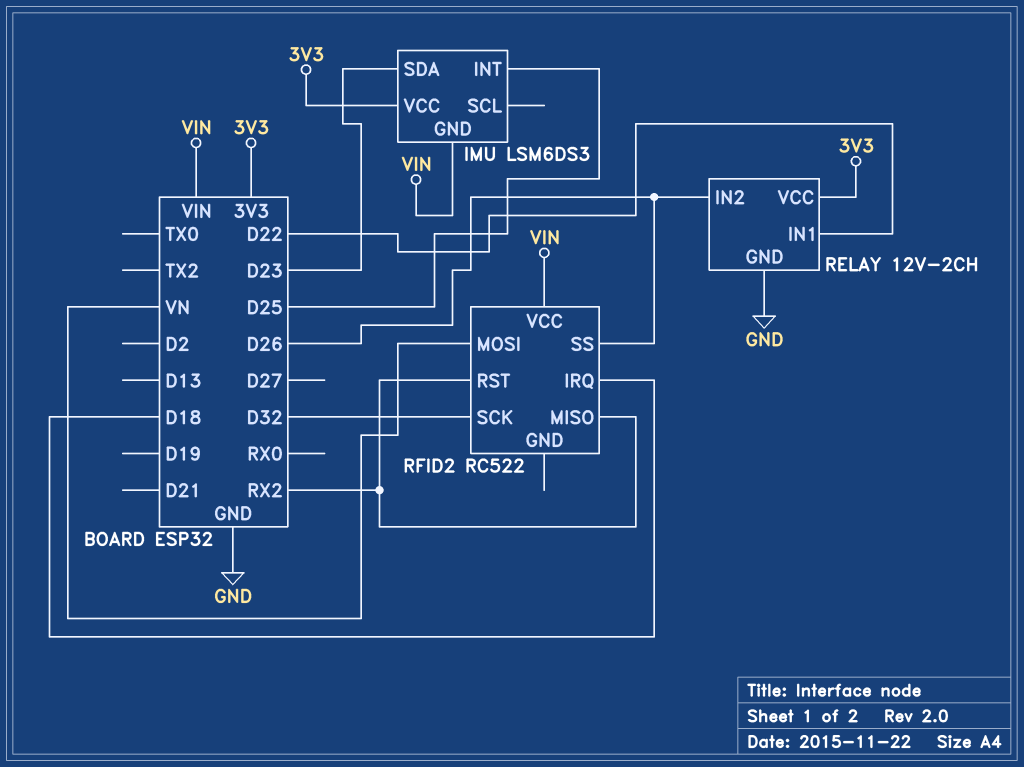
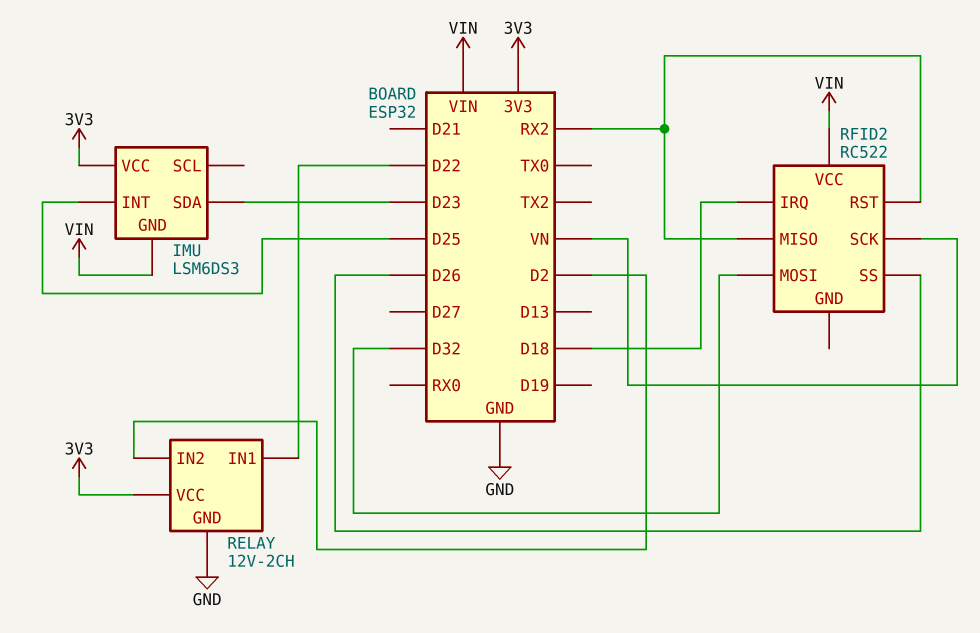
RELAY pin IN2: D26 -> D2
RFID2 pin MOSI: VN -> D32
RFID2 pin SCK: D32 -> VN

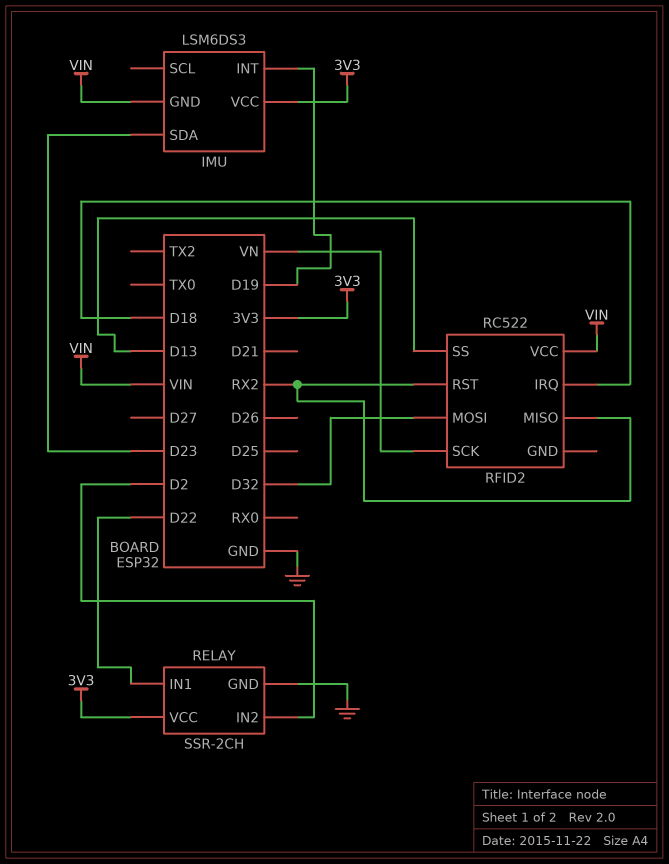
IMU pin INT: D25 -> D19
RELAY: 12V-2CH -> SSR-2CH
RFID2 pin SS: D26 -> D13

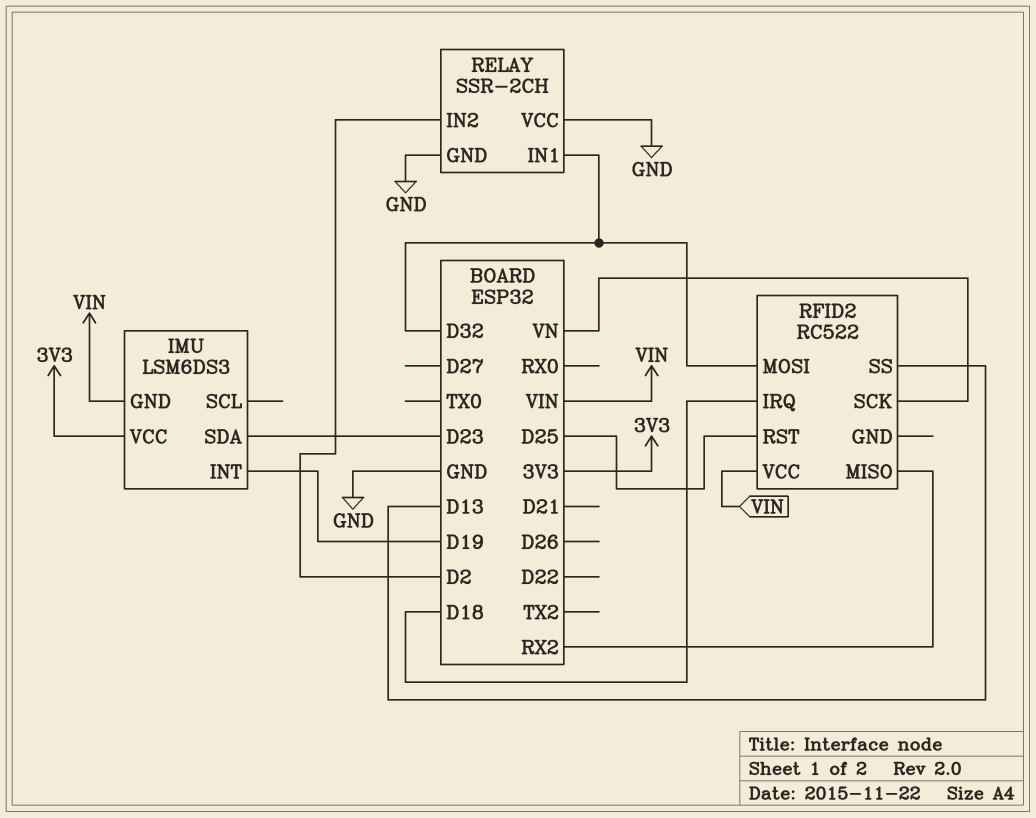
RELAY pin IN1: D22 -> D32
RELAY pin VCC: 3V3 -> GND
RFID2 pin RST: RX2 -> D25

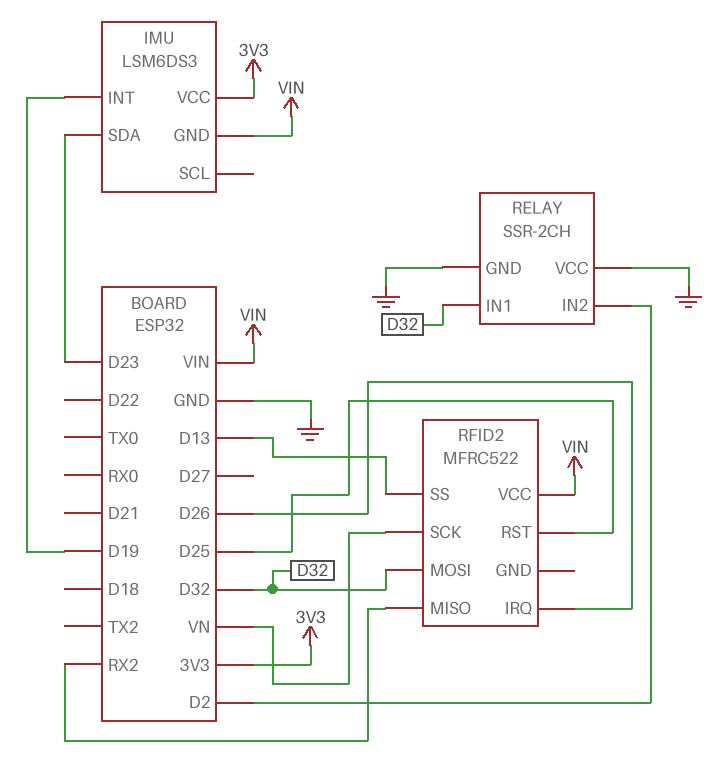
RFID2: RC522 -> MFRC522
RFID2 pin IRQ: D18 -> D26

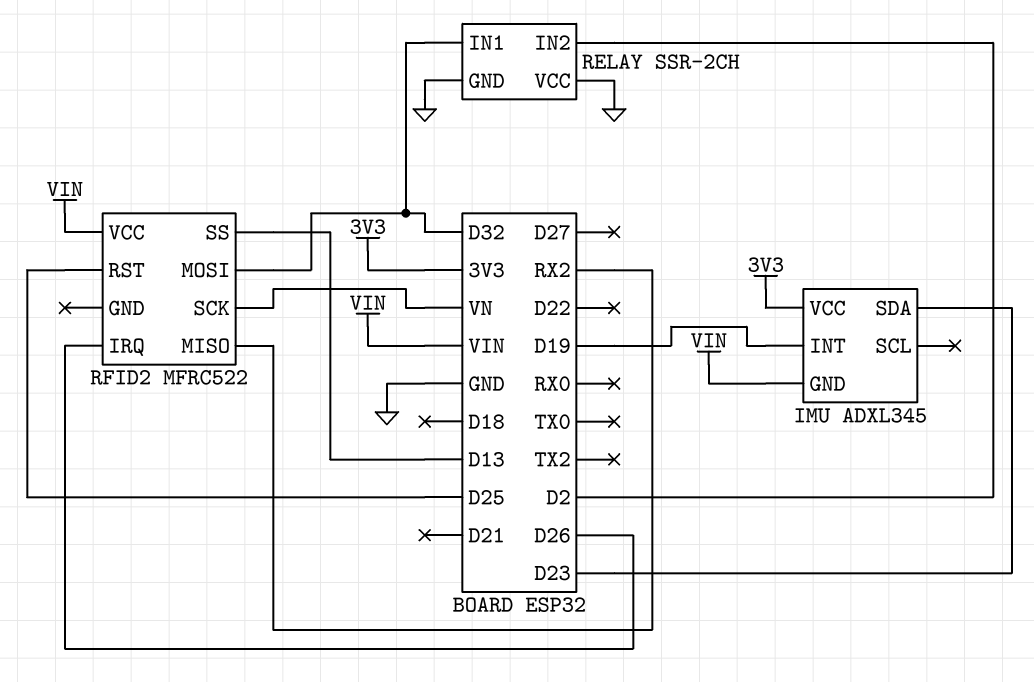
IMU: LSM6DS3 -> ADXL345

